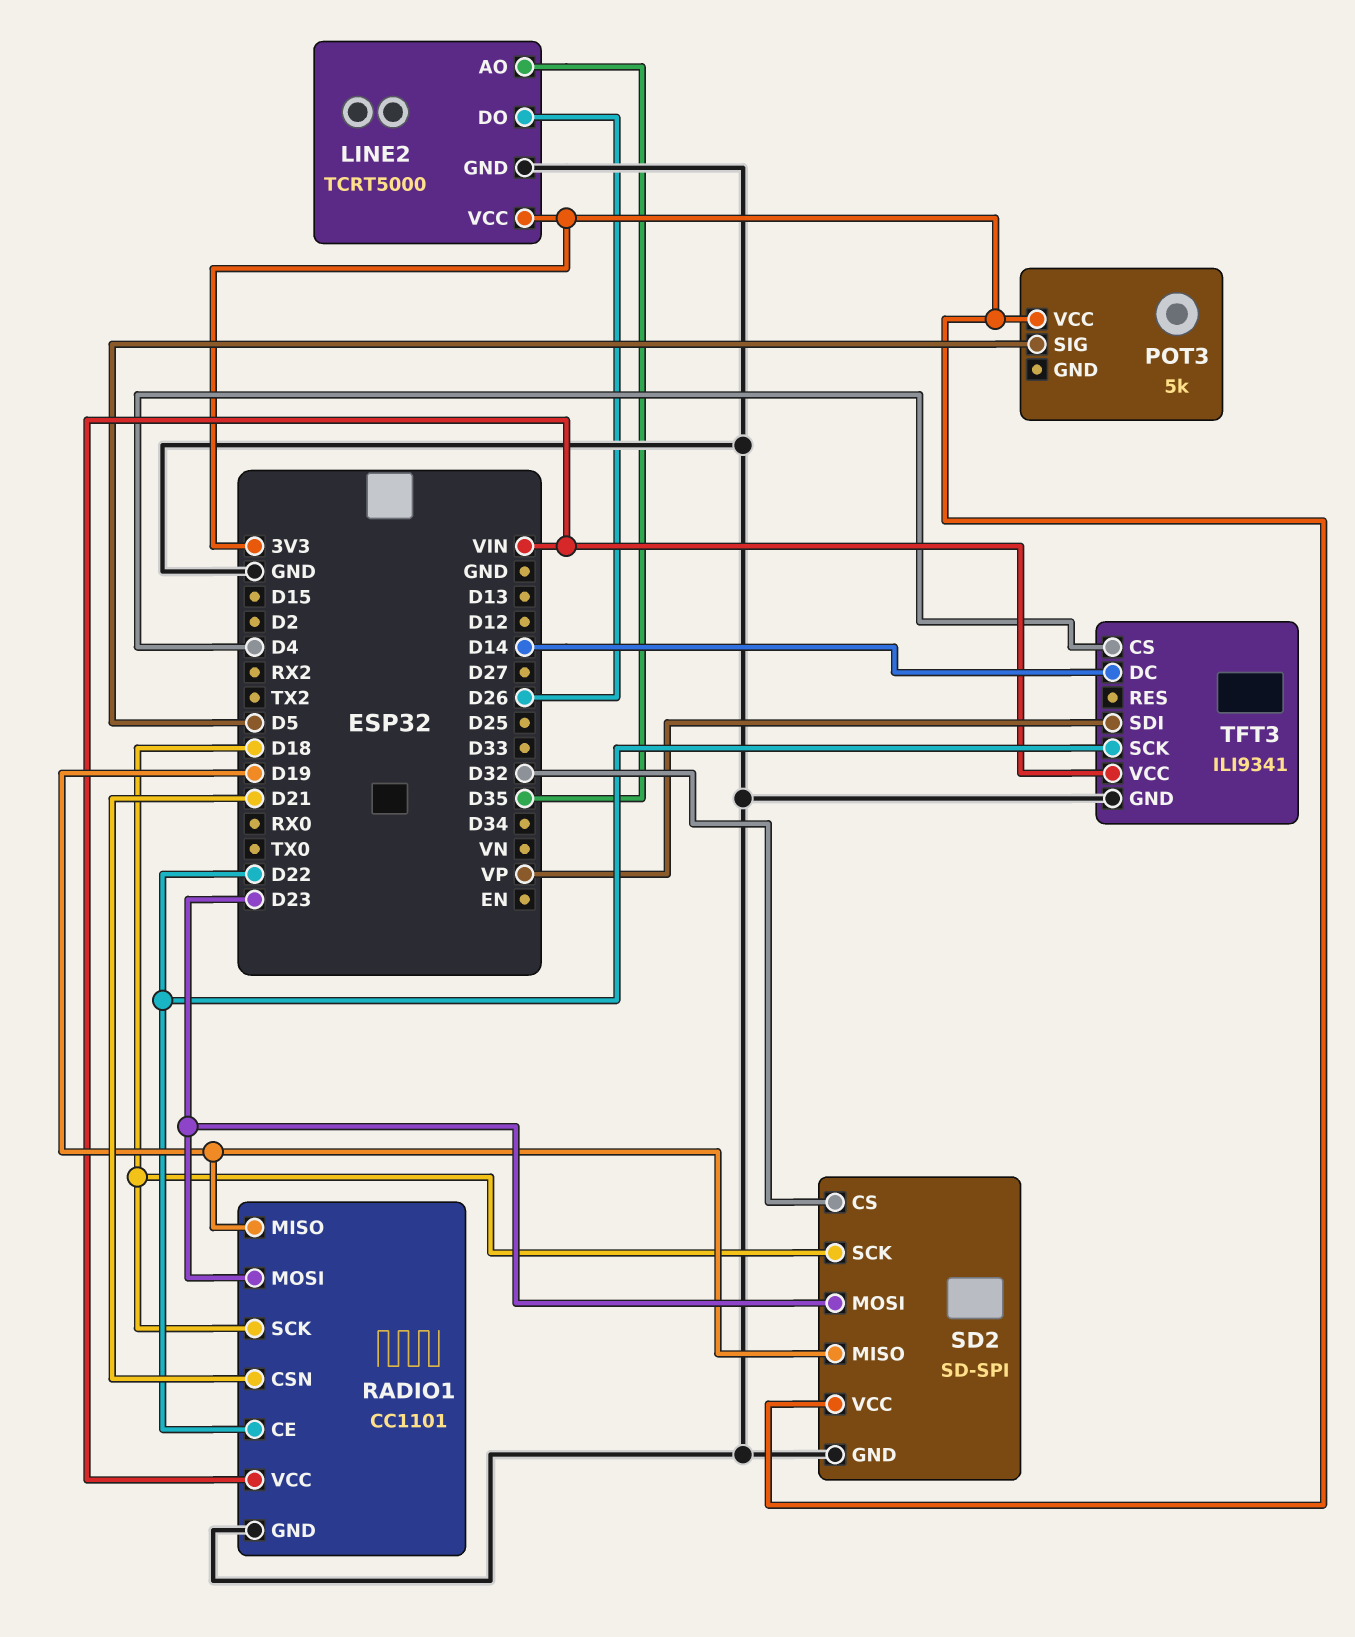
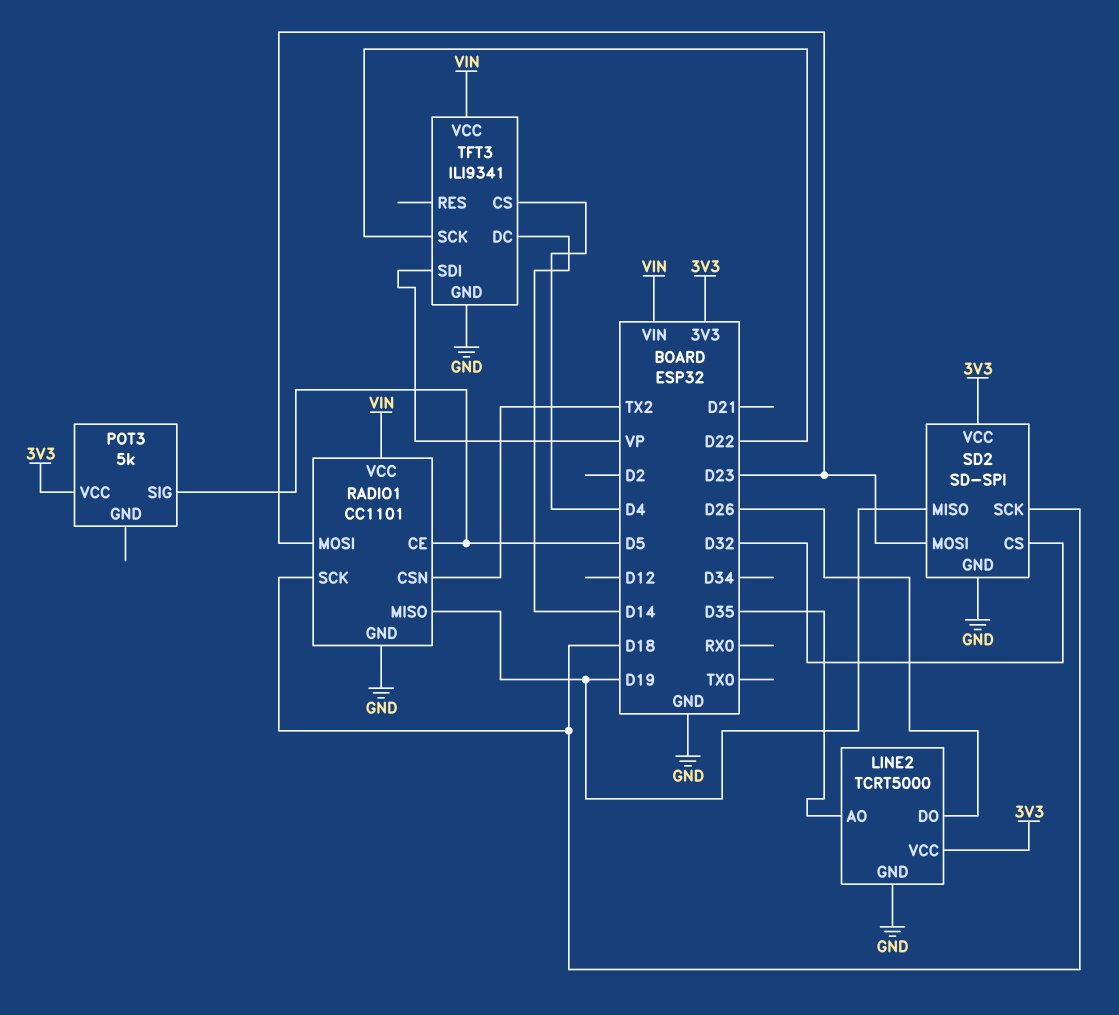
RADIO1 pin CE: D22 -> D5
RADIO1 pin CSN: D21 -> TX2

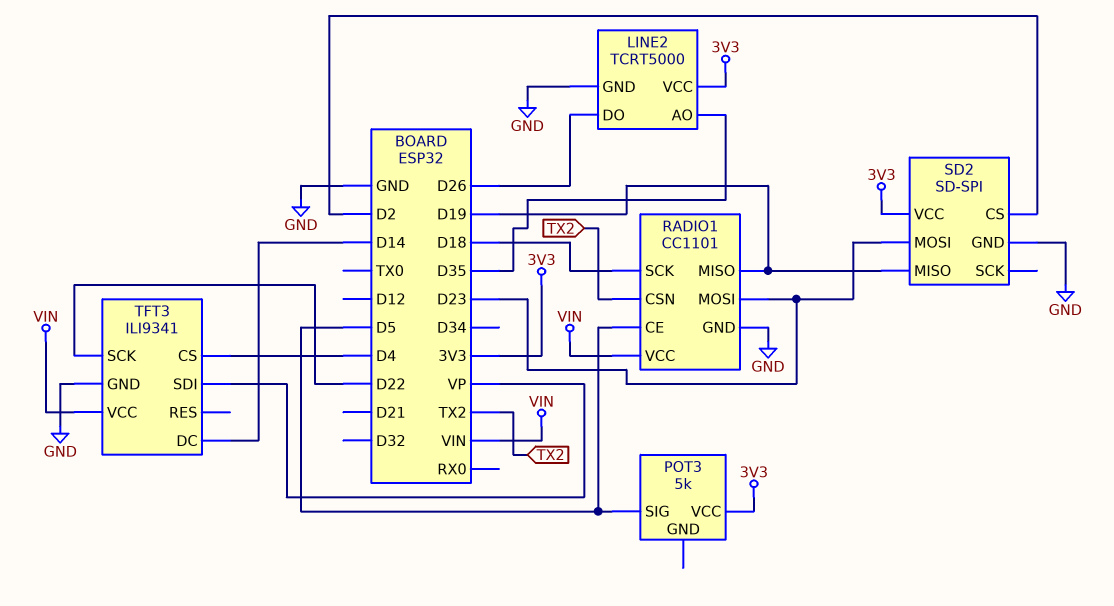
SD2 pin CS: D32 -> D2
SD2 pin SCK: D18 -> none

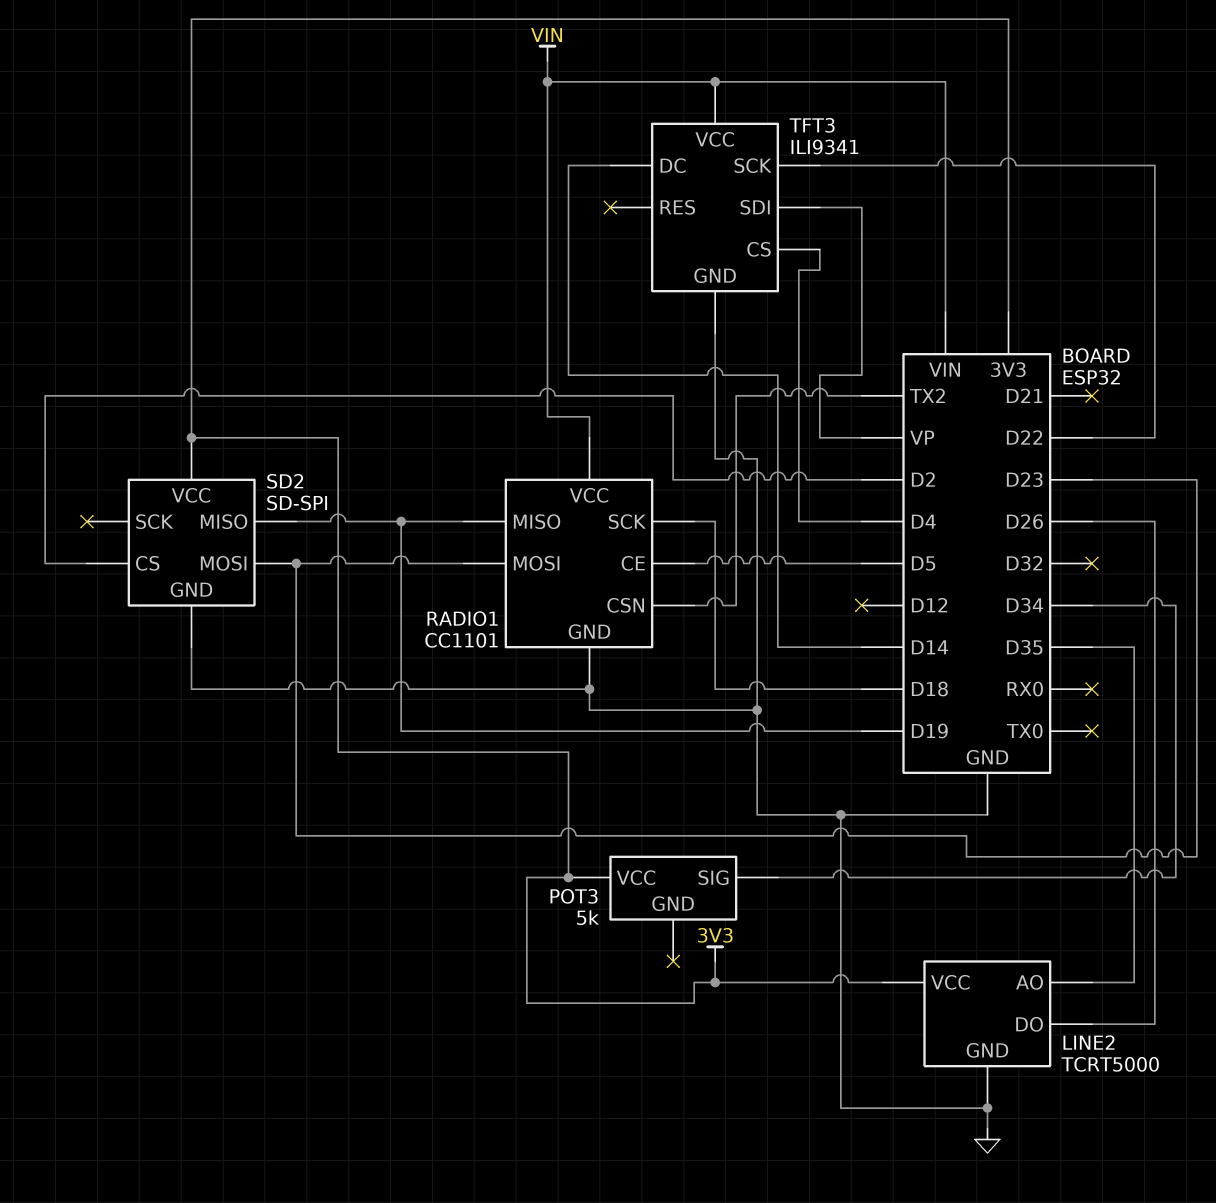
POT3 pin SIG: D5 -> D34

